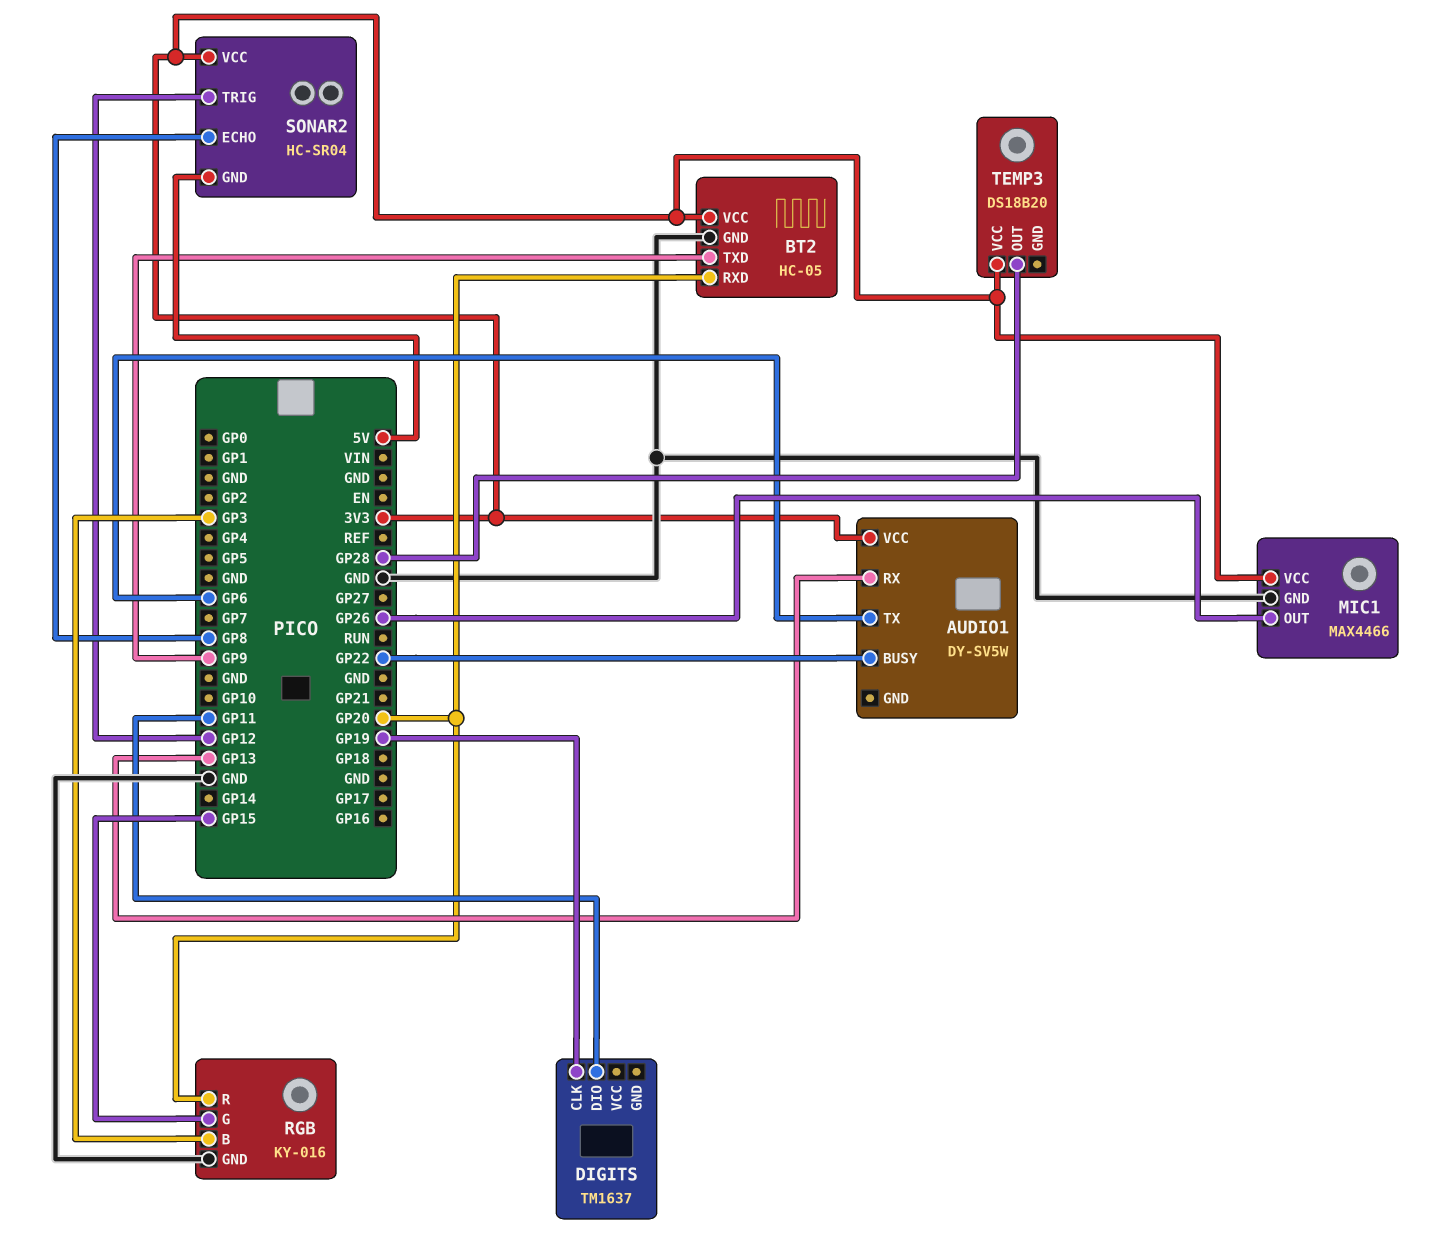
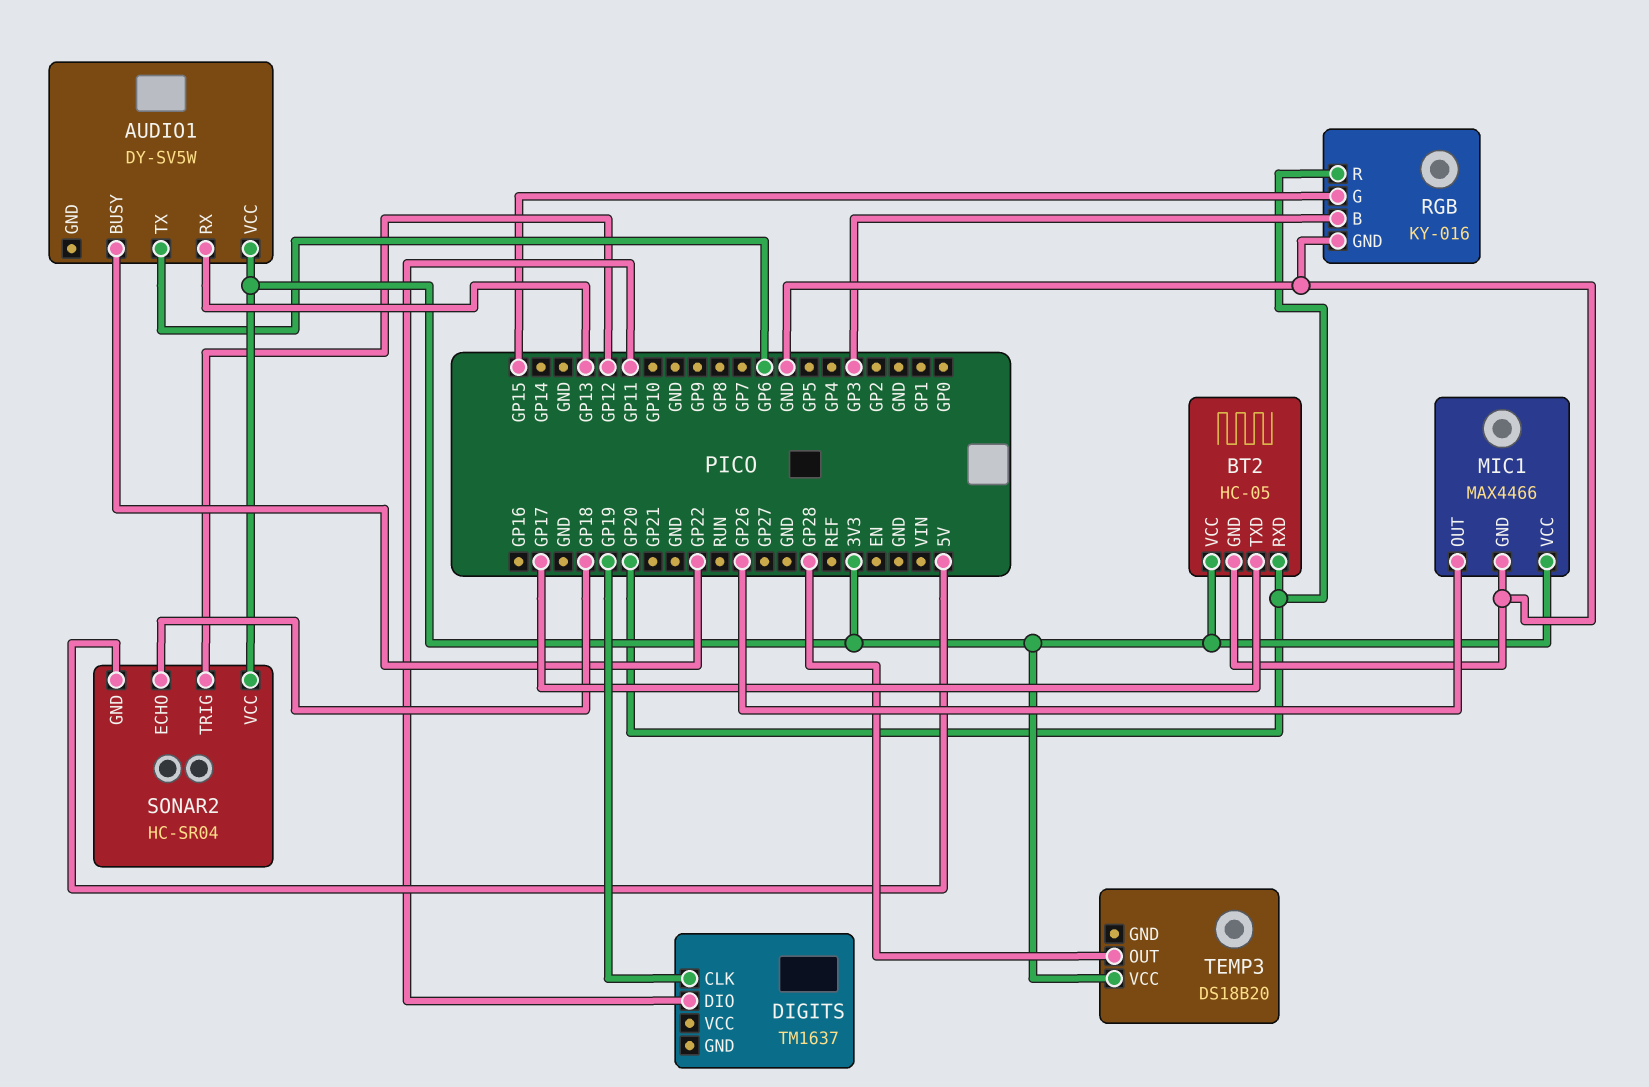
BT2 pin TXD: GP9 -> GP17
SONAR2 pin ECHO: GP8 -> GP18

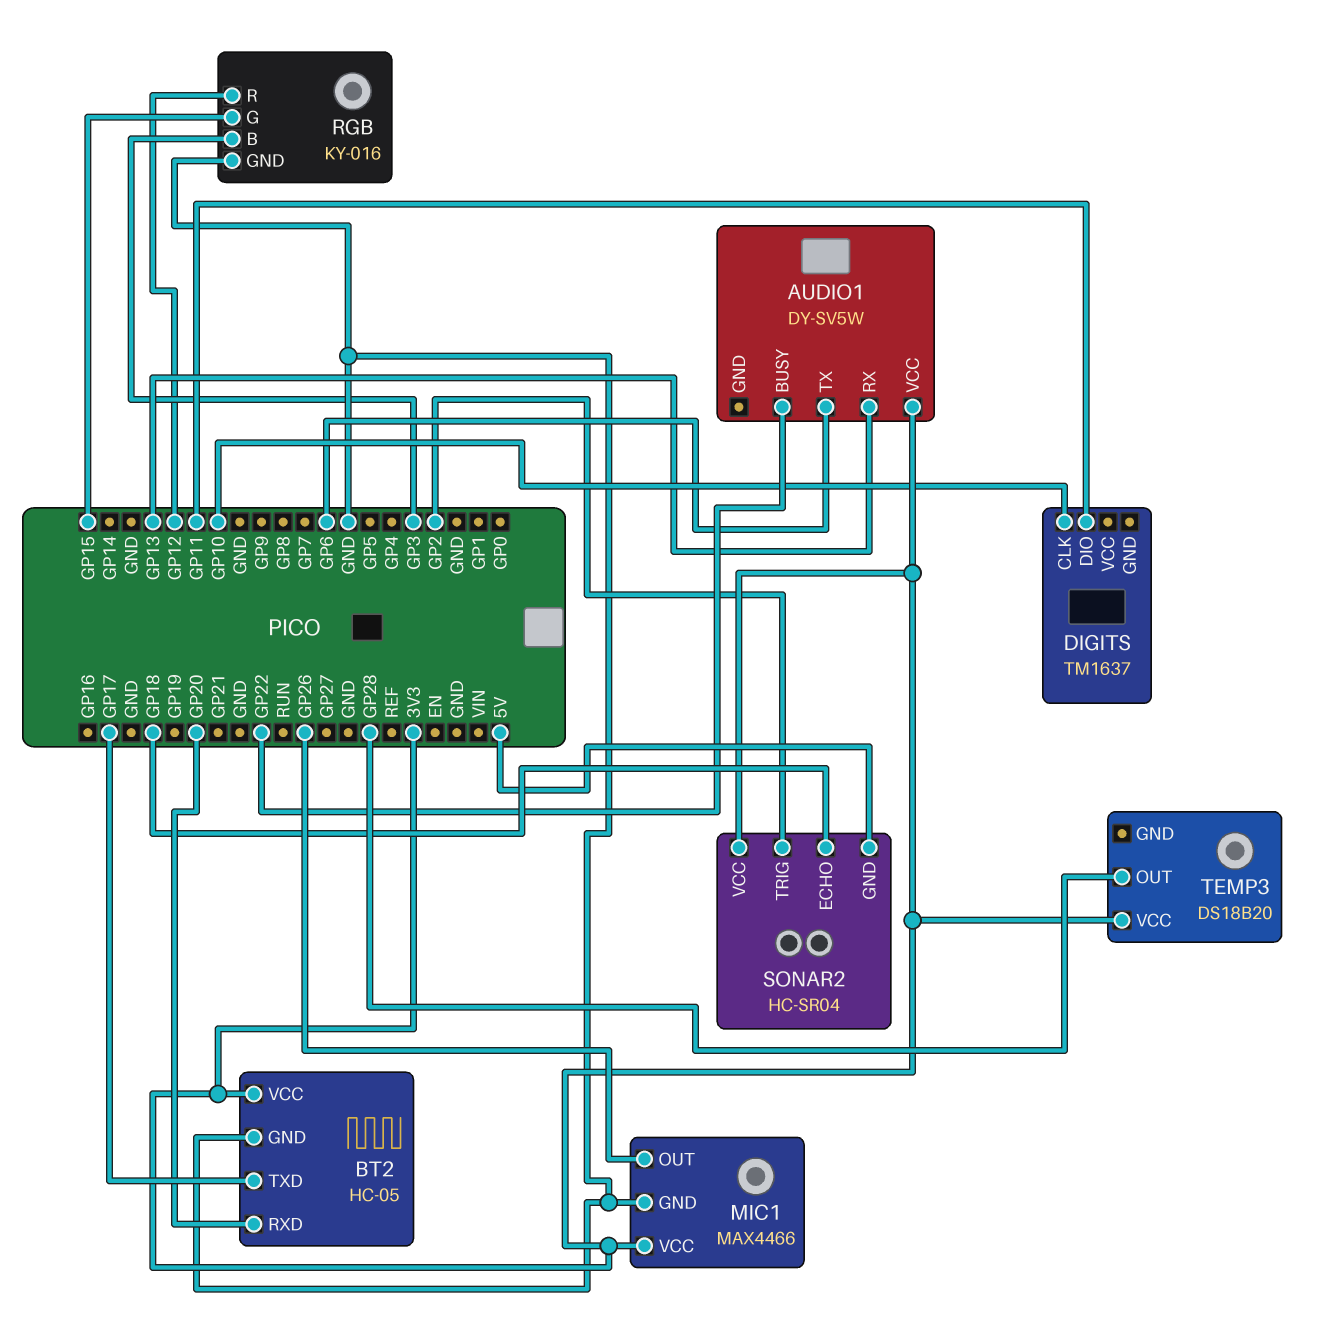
DIGITS pin CLK: GP19 -> GP10
RGB pin R: GP20 -> GP12
SONAR2 pin TRIG: GP12 -> GP2

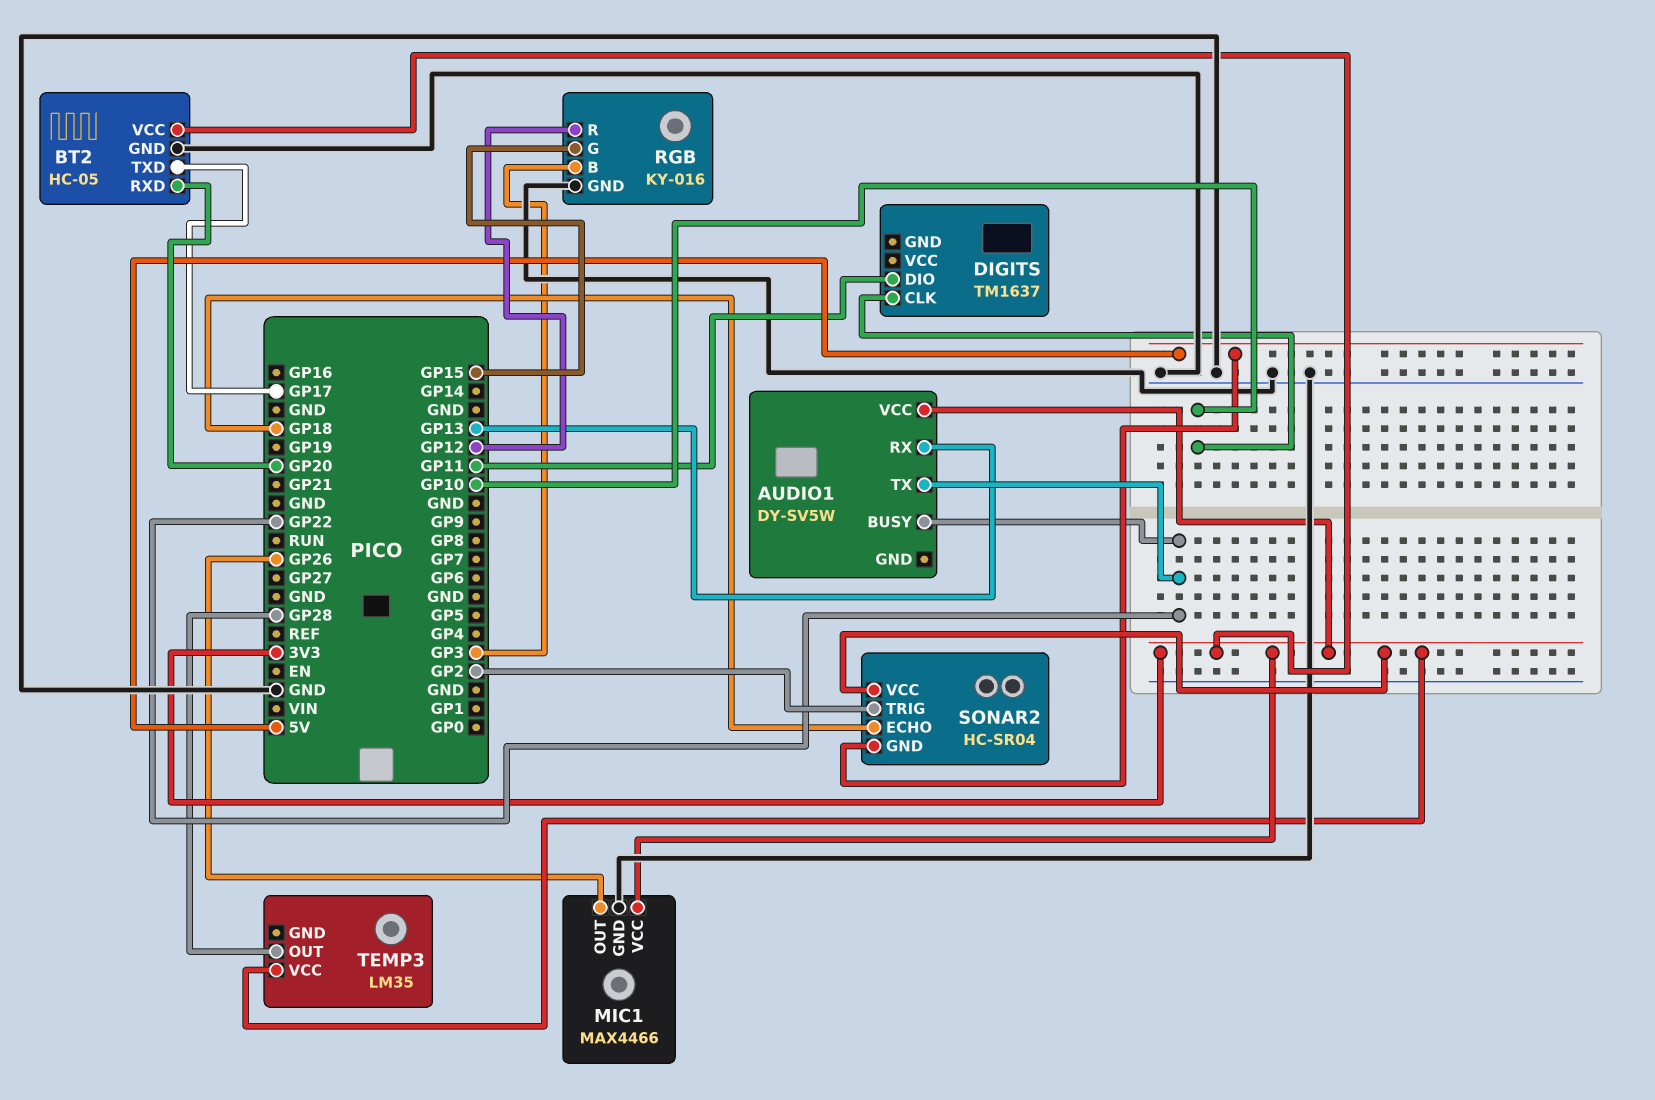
AUDIO1 pin TX: GP6 -> GP22
TEMP3: DS18B20 -> LM35

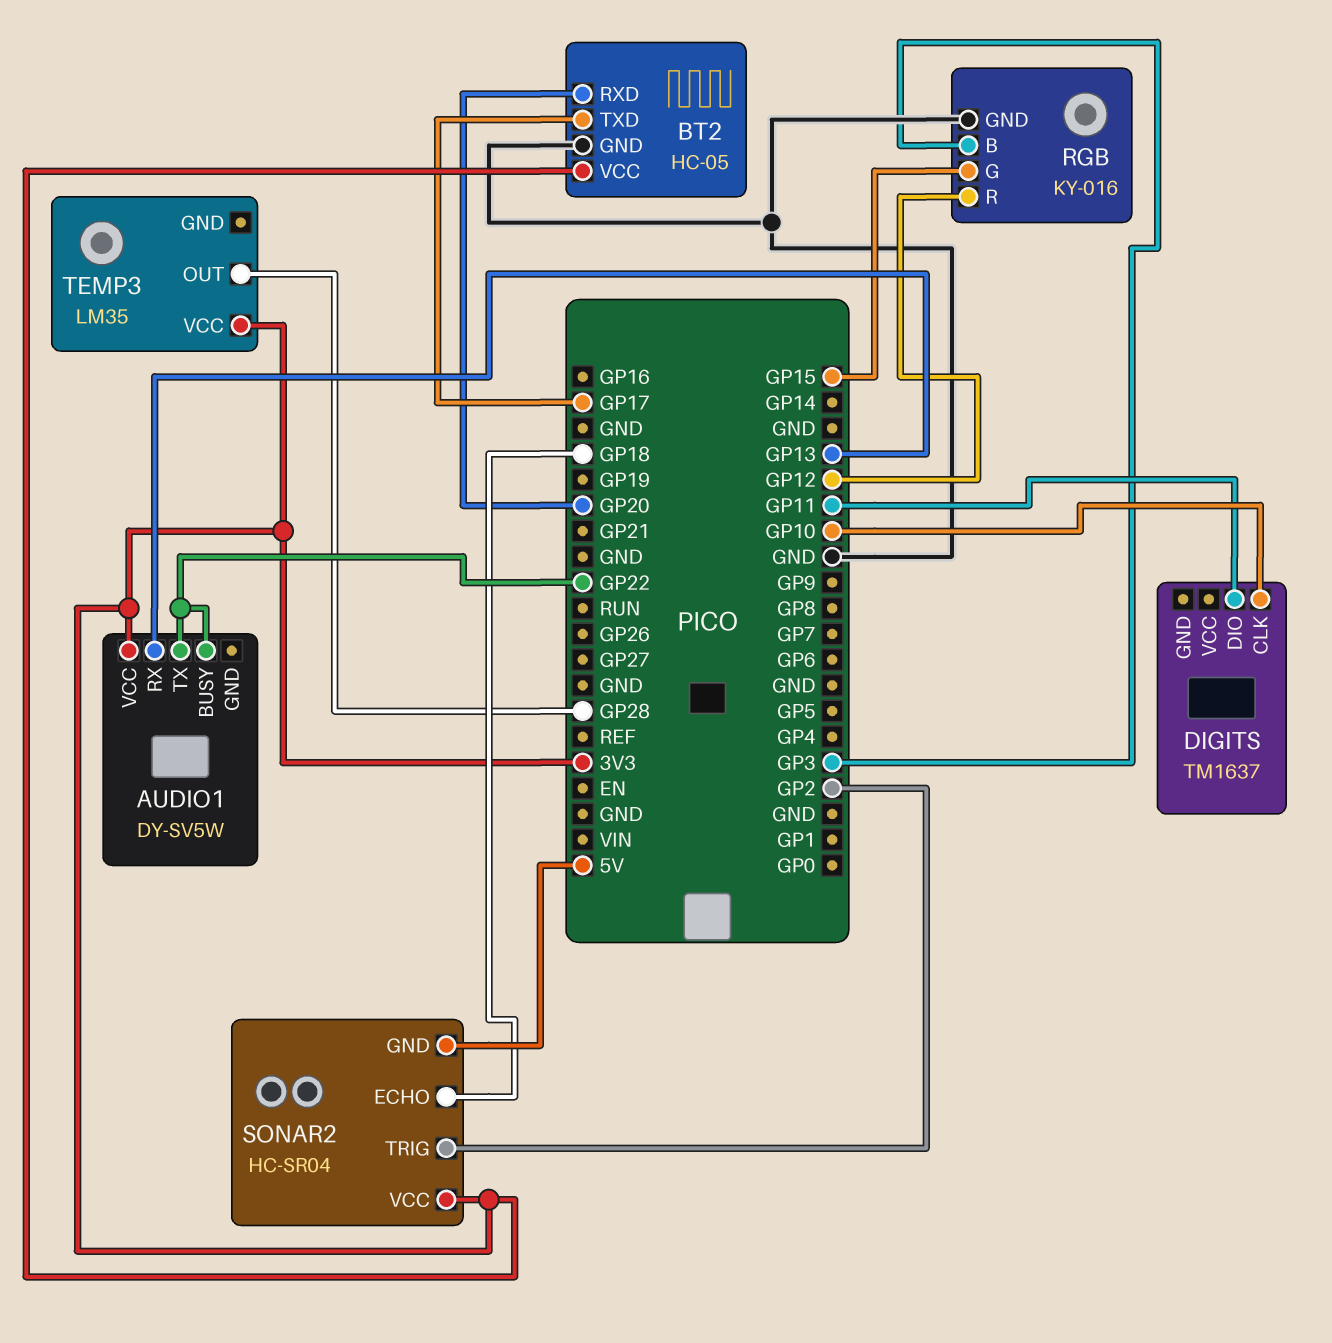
MIC1: MAX4466 -> none
MIC1 pin GND: GND -> none
MIC1 pin OUT: GP26 -> none
MIC1 pin VCC: 3V3 -> none

